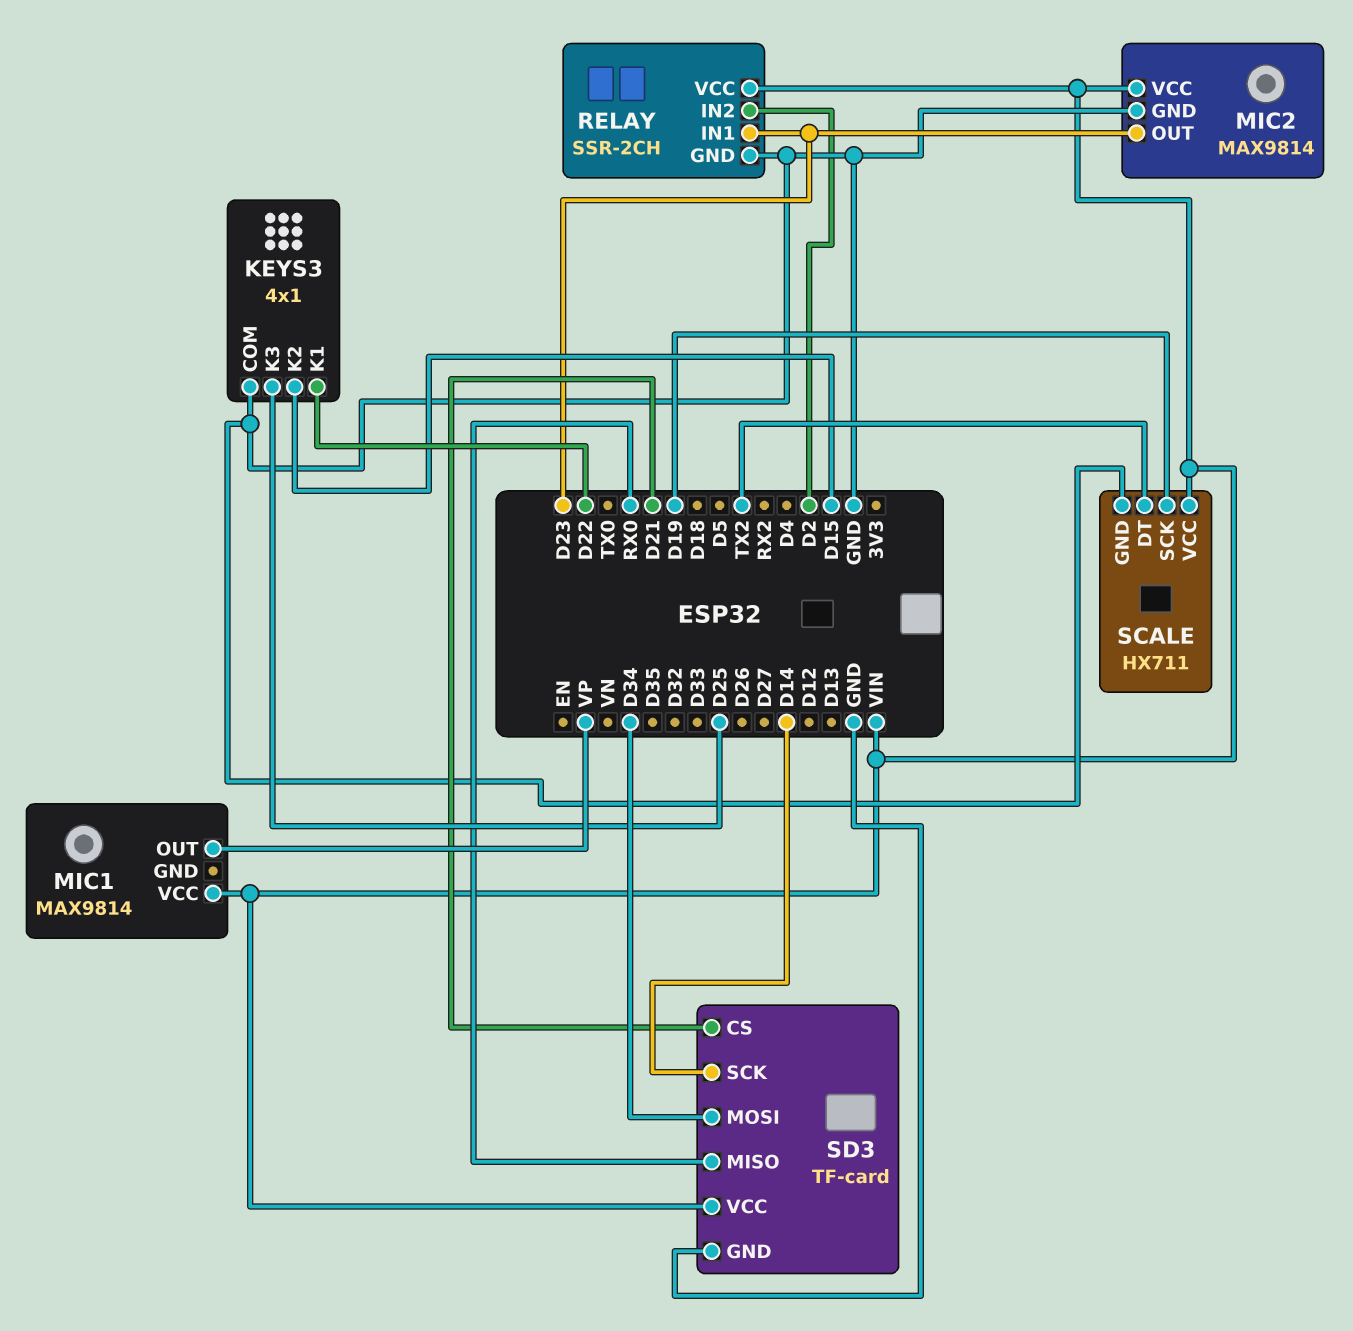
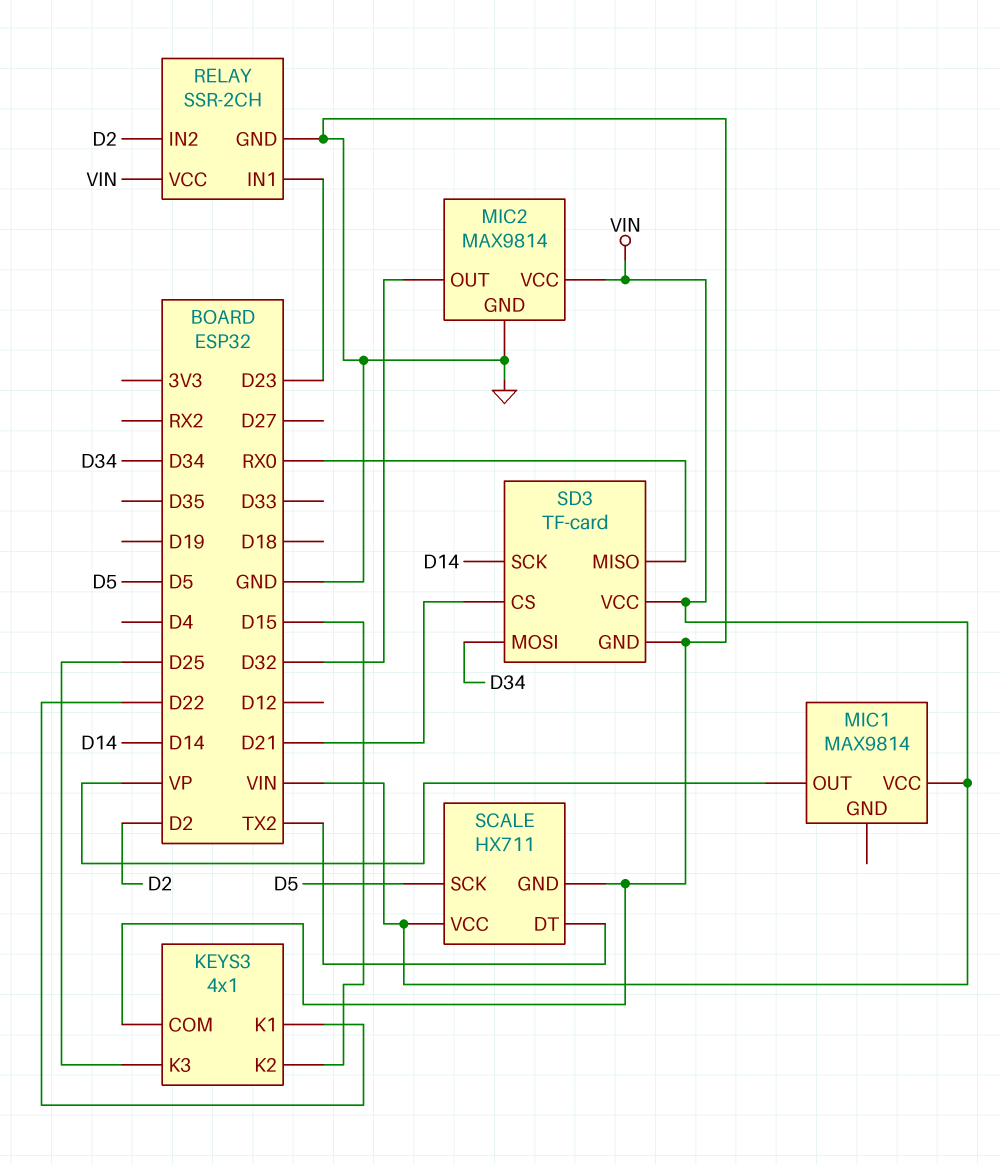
MIC2 pin OUT: D23 -> D32
SCALE pin SCK: D19 -> D5

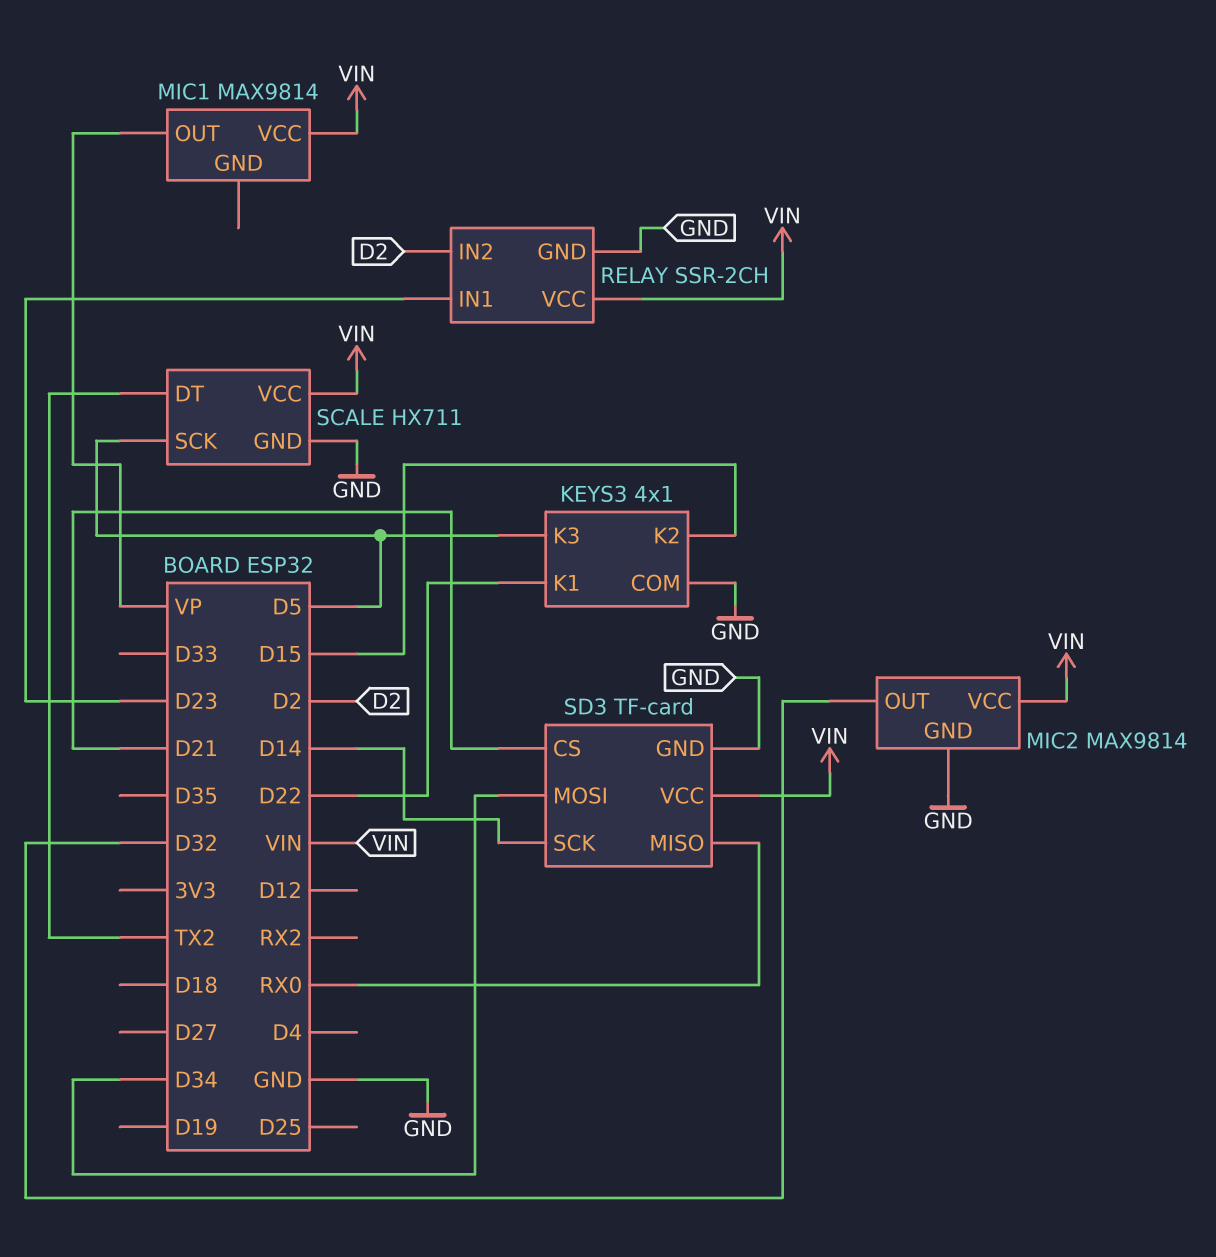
KEYS3 pin K3: D25 -> D5

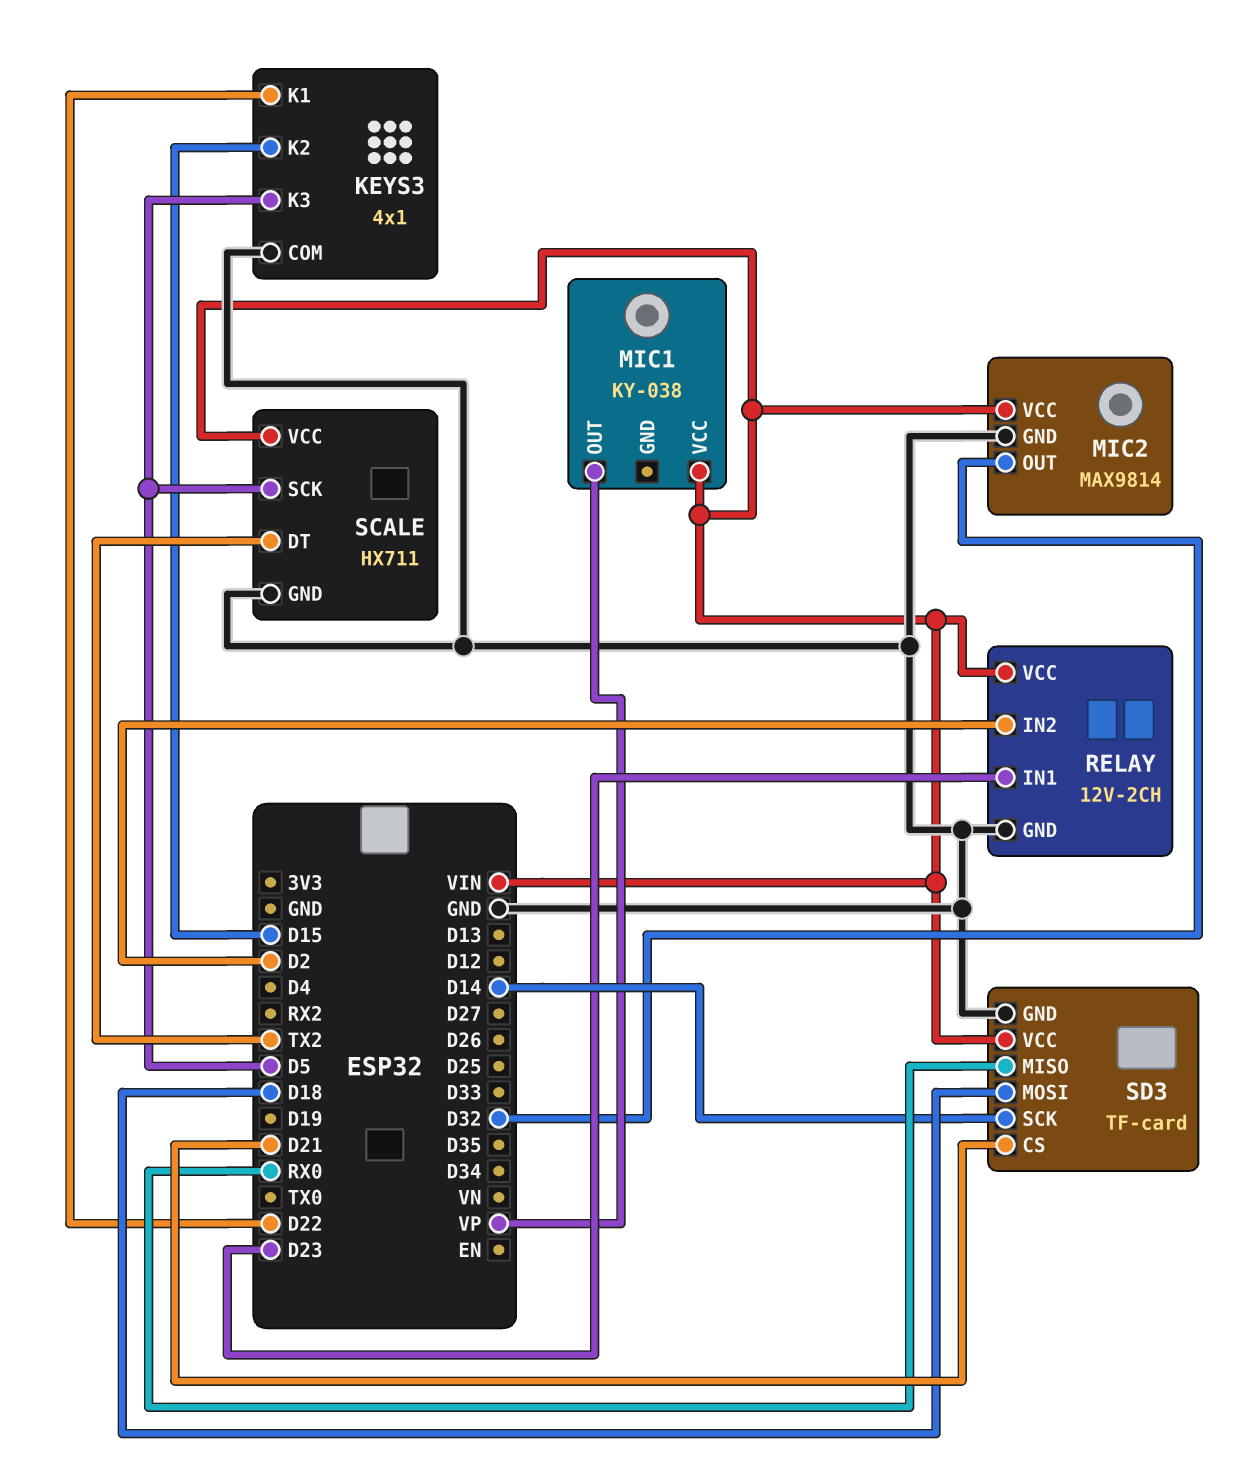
MIC1: MAX9814 -> KY-038
RELAY: SSR-2CH -> 12V-2CH
SD3 pin MOSI: D34 -> D18

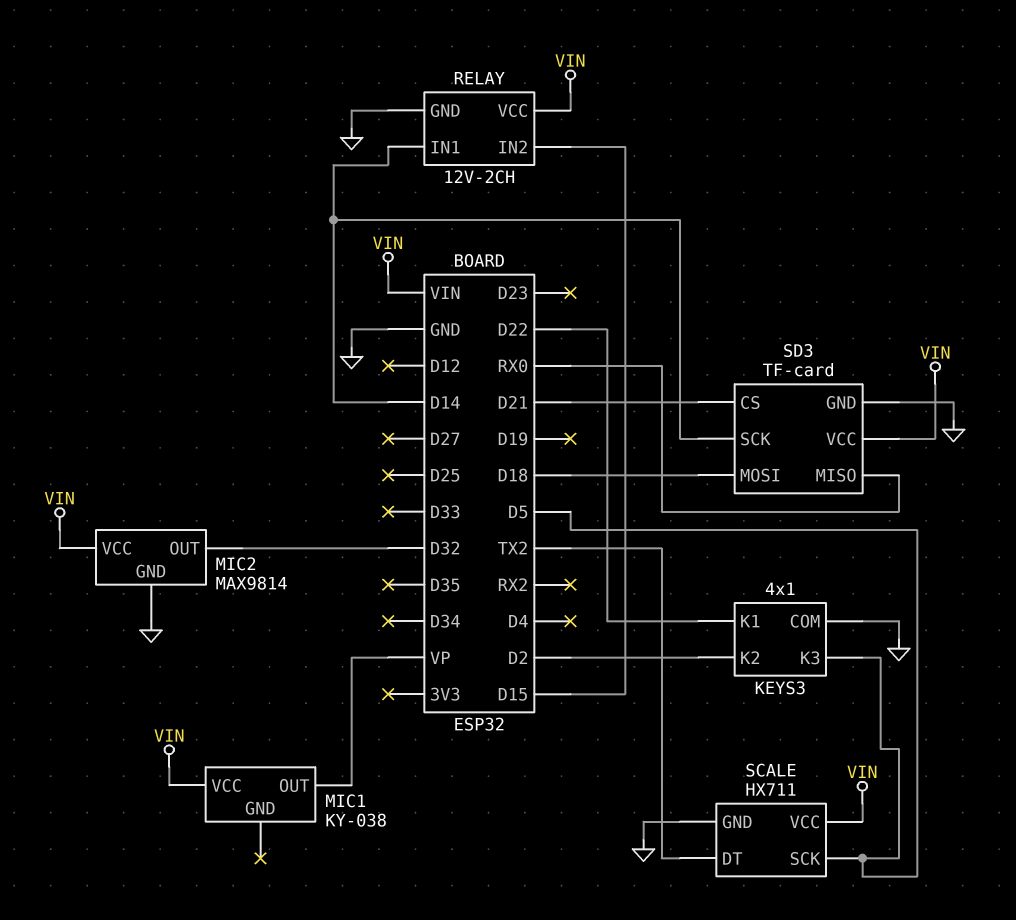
KEYS3 pin K2: D15 -> D2
RELAY pin IN1: D23 -> D14
RELAY pin IN2: D2 -> D15

